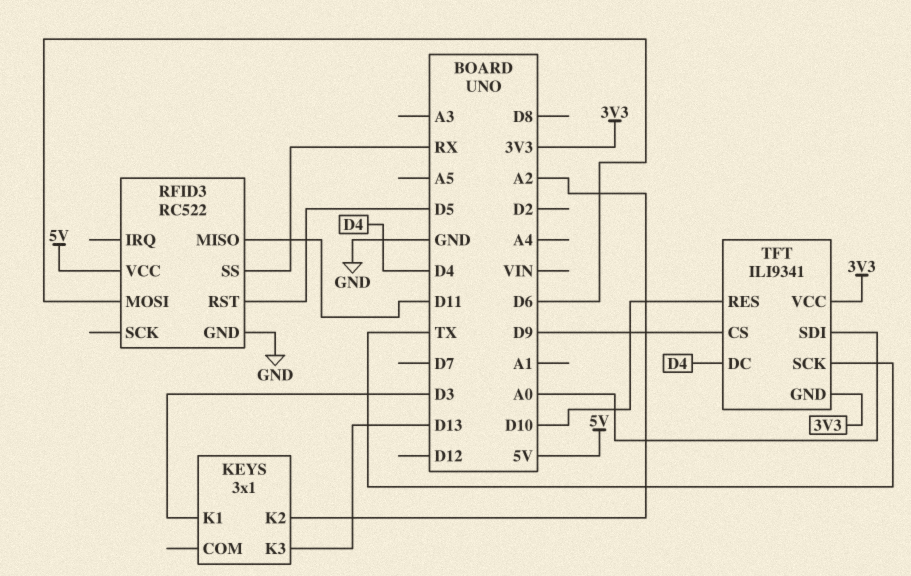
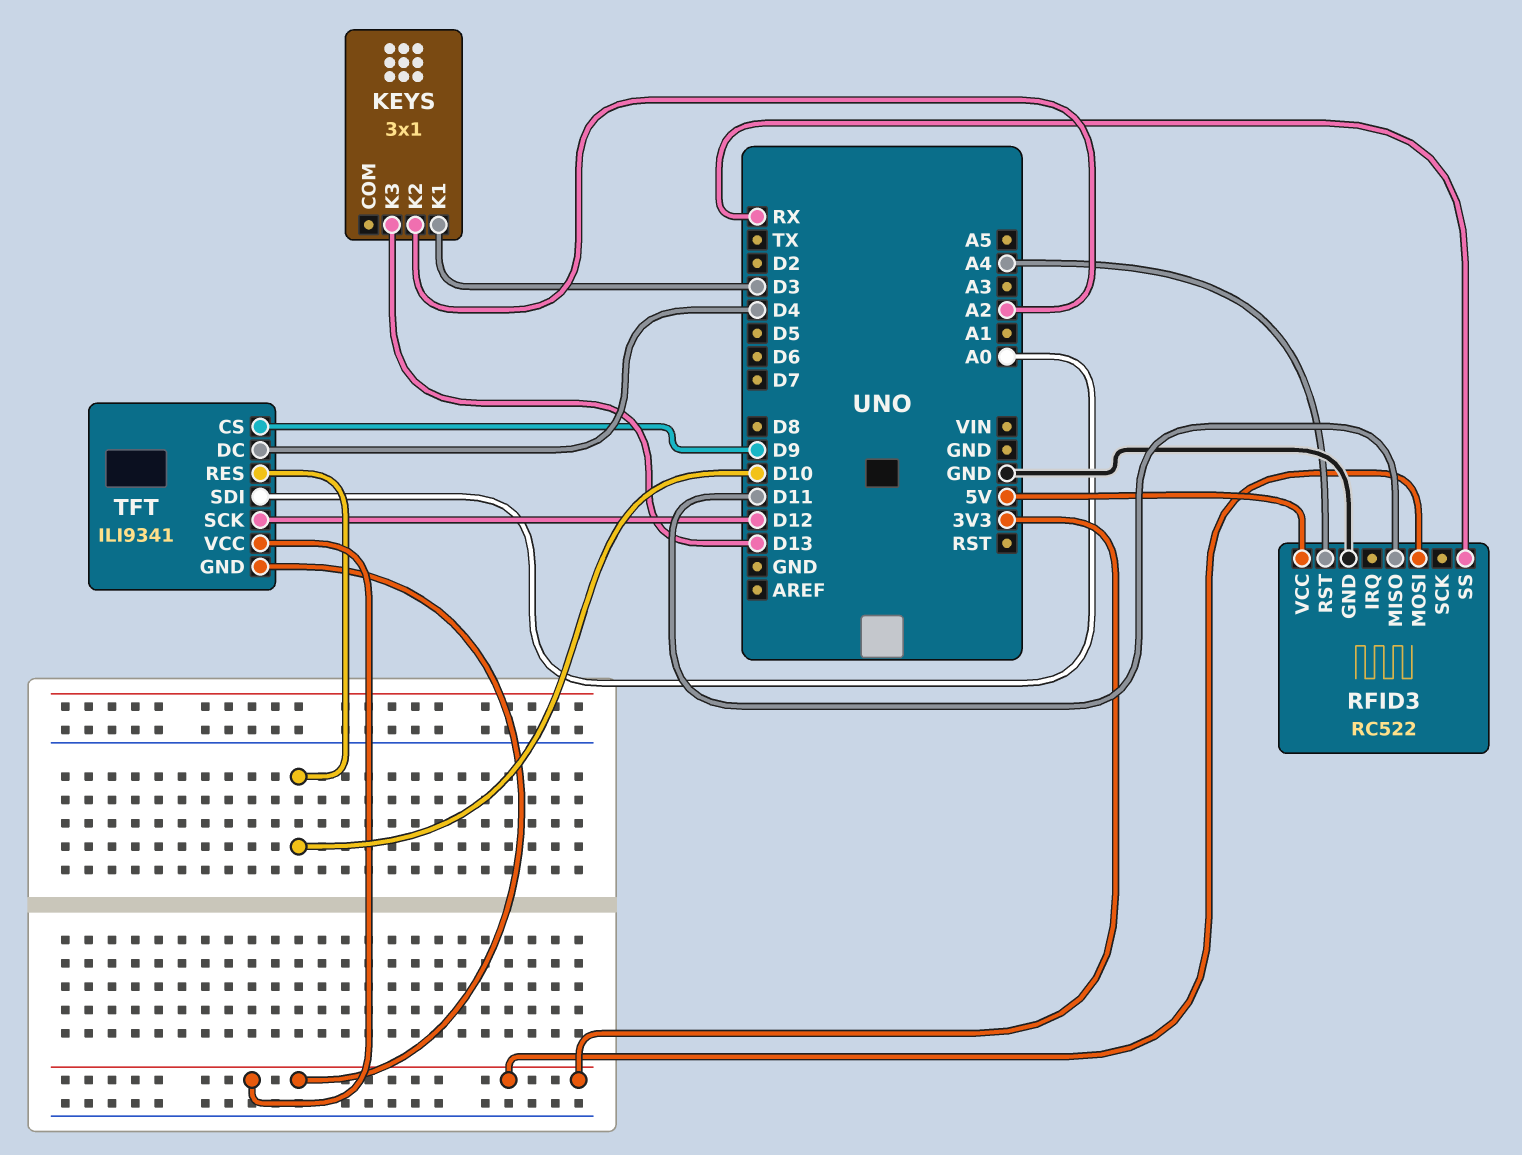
RFID3 pin MOSI: D6 -> 3V3
RFID3 pin RST: D5 -> A4
TFT pin SCK: TX -> D12

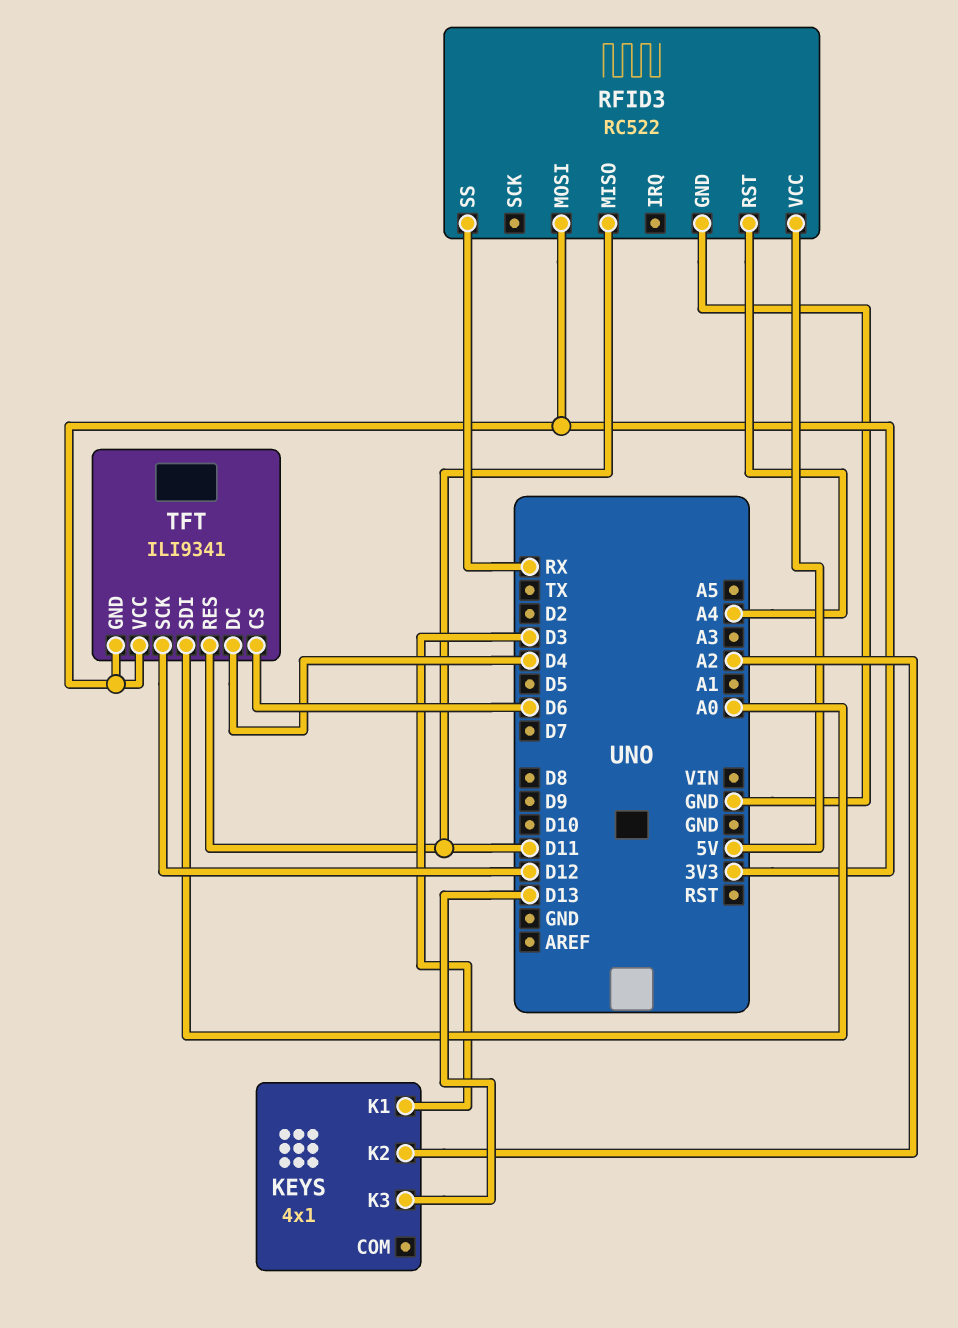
KEYS: 3x1 -> 4x1
TFT pin CS: D9 -> D6
TFT pin RES: D10 -> D11

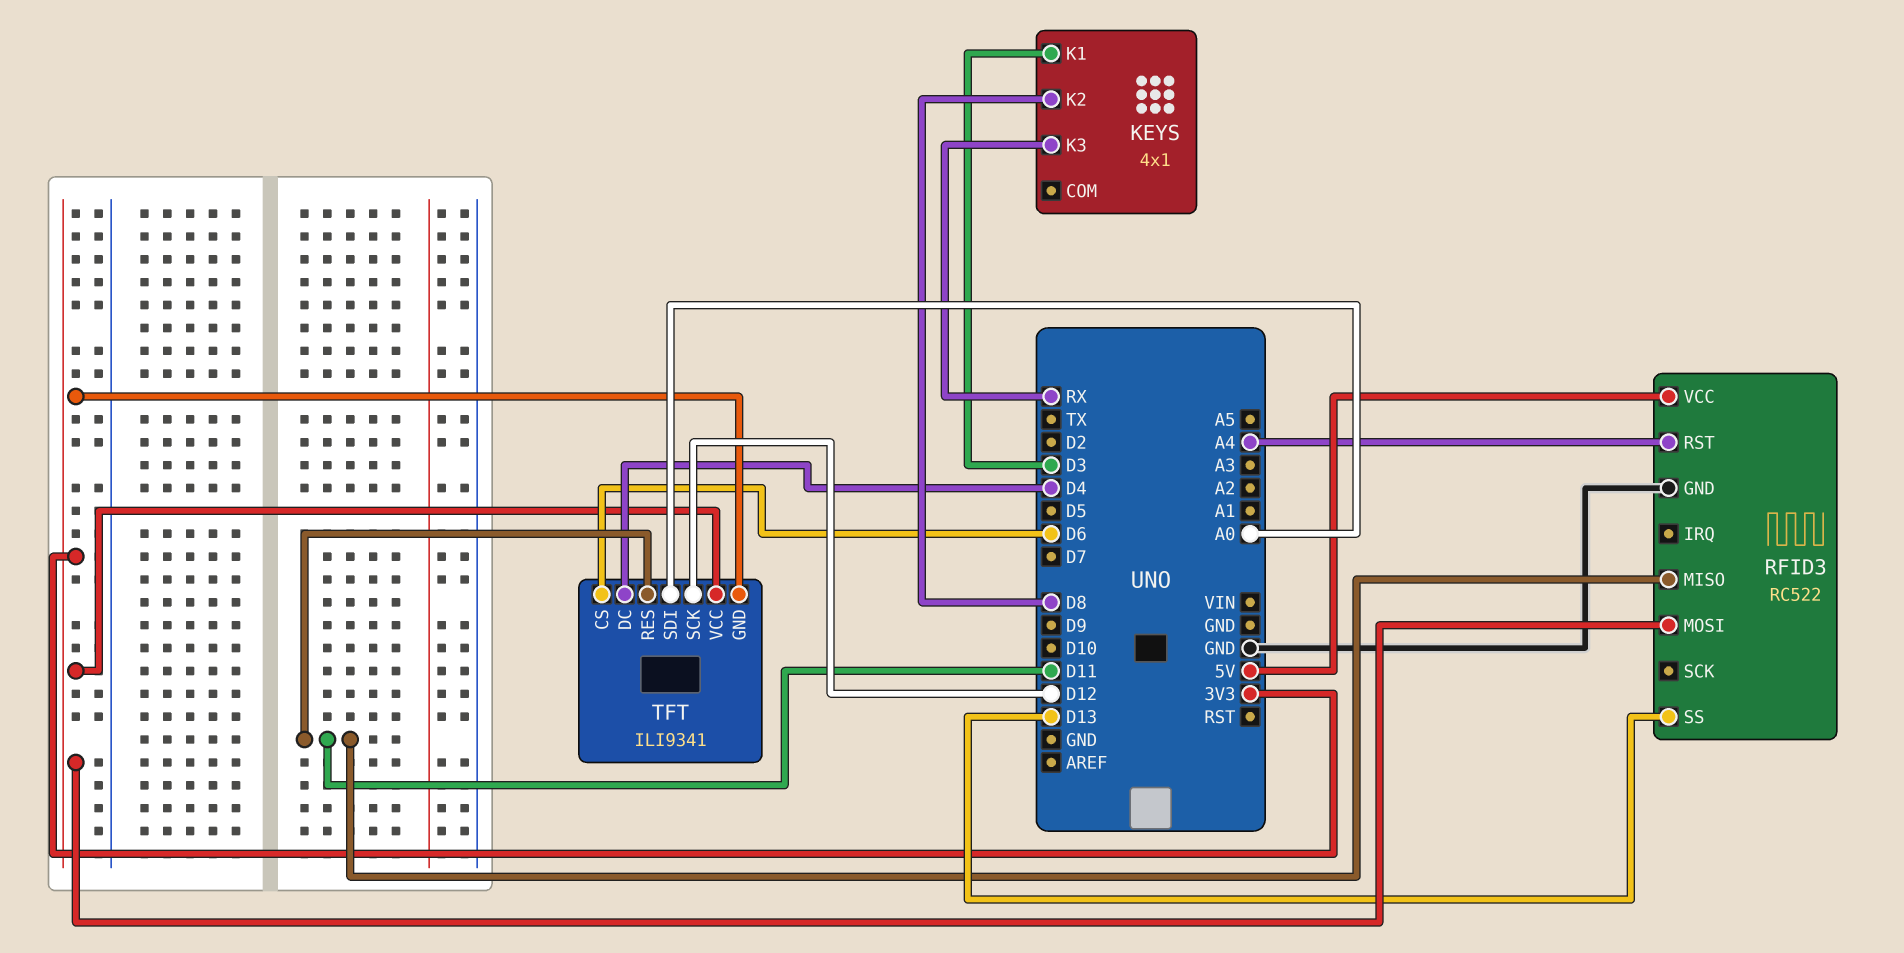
KEYS pin K2: A2 -> D8
KEYS pin K3: D13 -> RX
RFID3 pin SS: RX -> D13

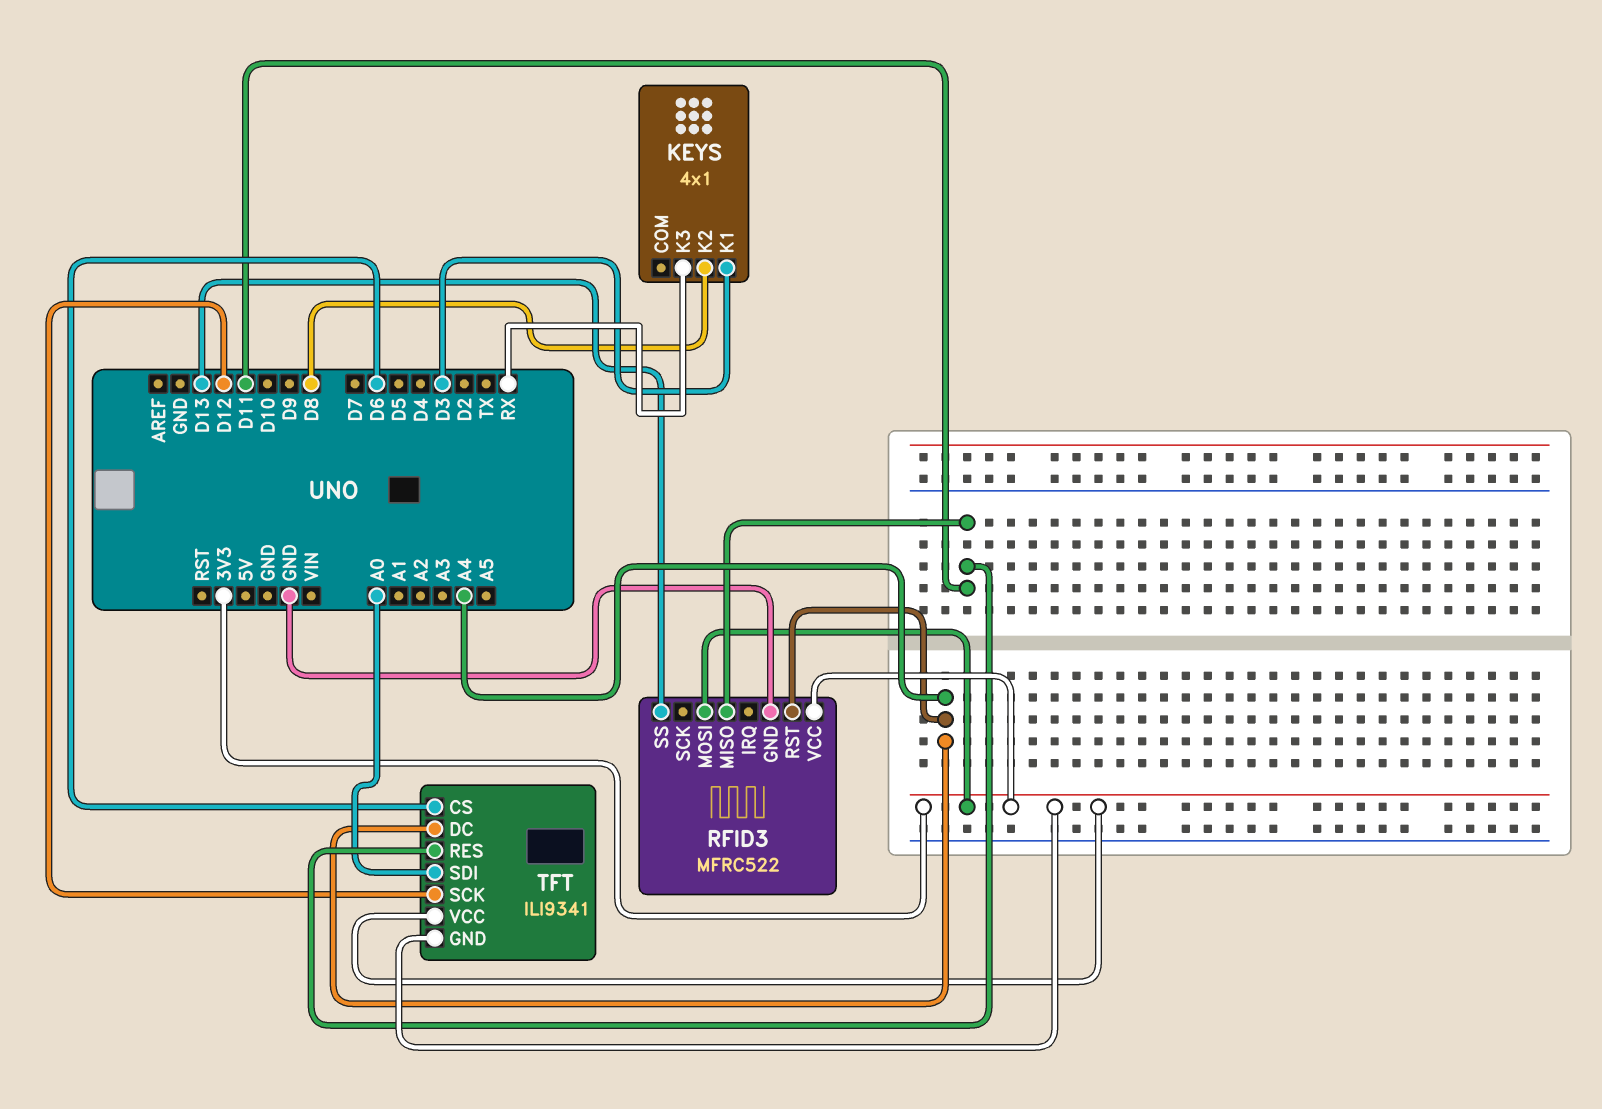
RFID3: RC522 -> MFRC522
RFID3 pin VCC: 5V -> 3V3
TFT pin DC: D4 -> A4

